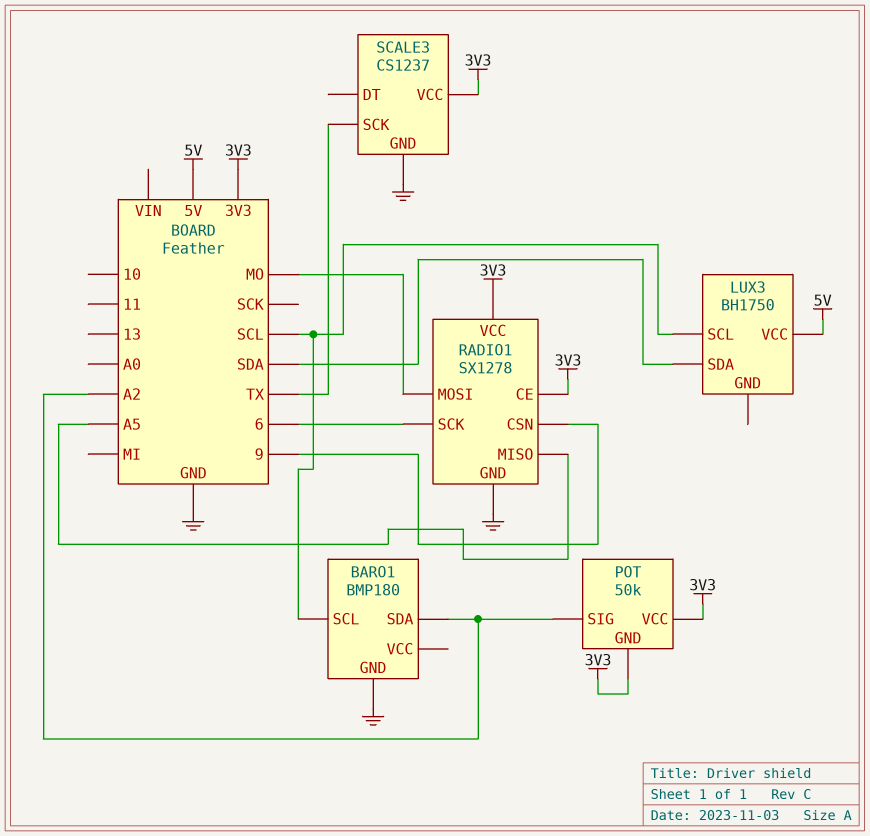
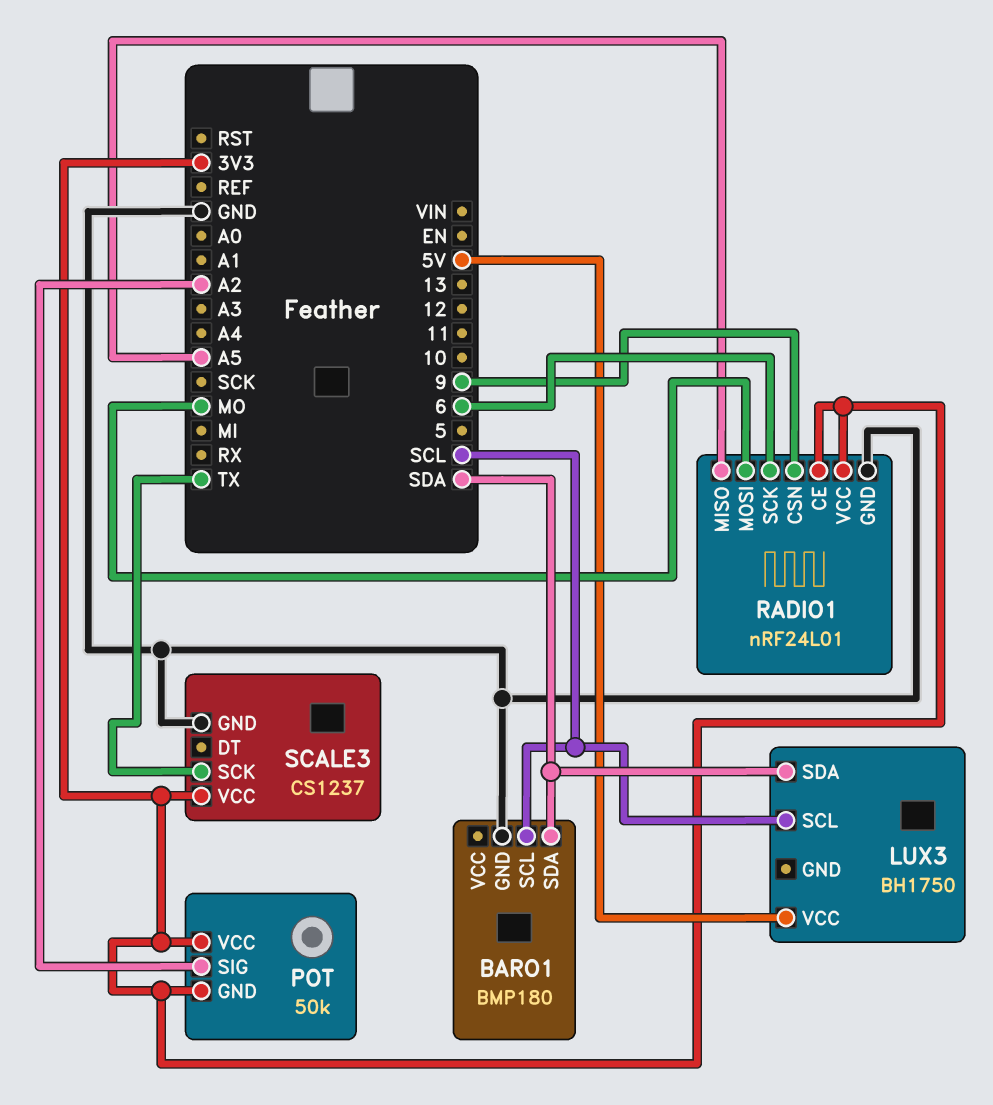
BARO1 pin SDA: A2 -> SDA
RADIO1: SX1278 -> nRF24L01

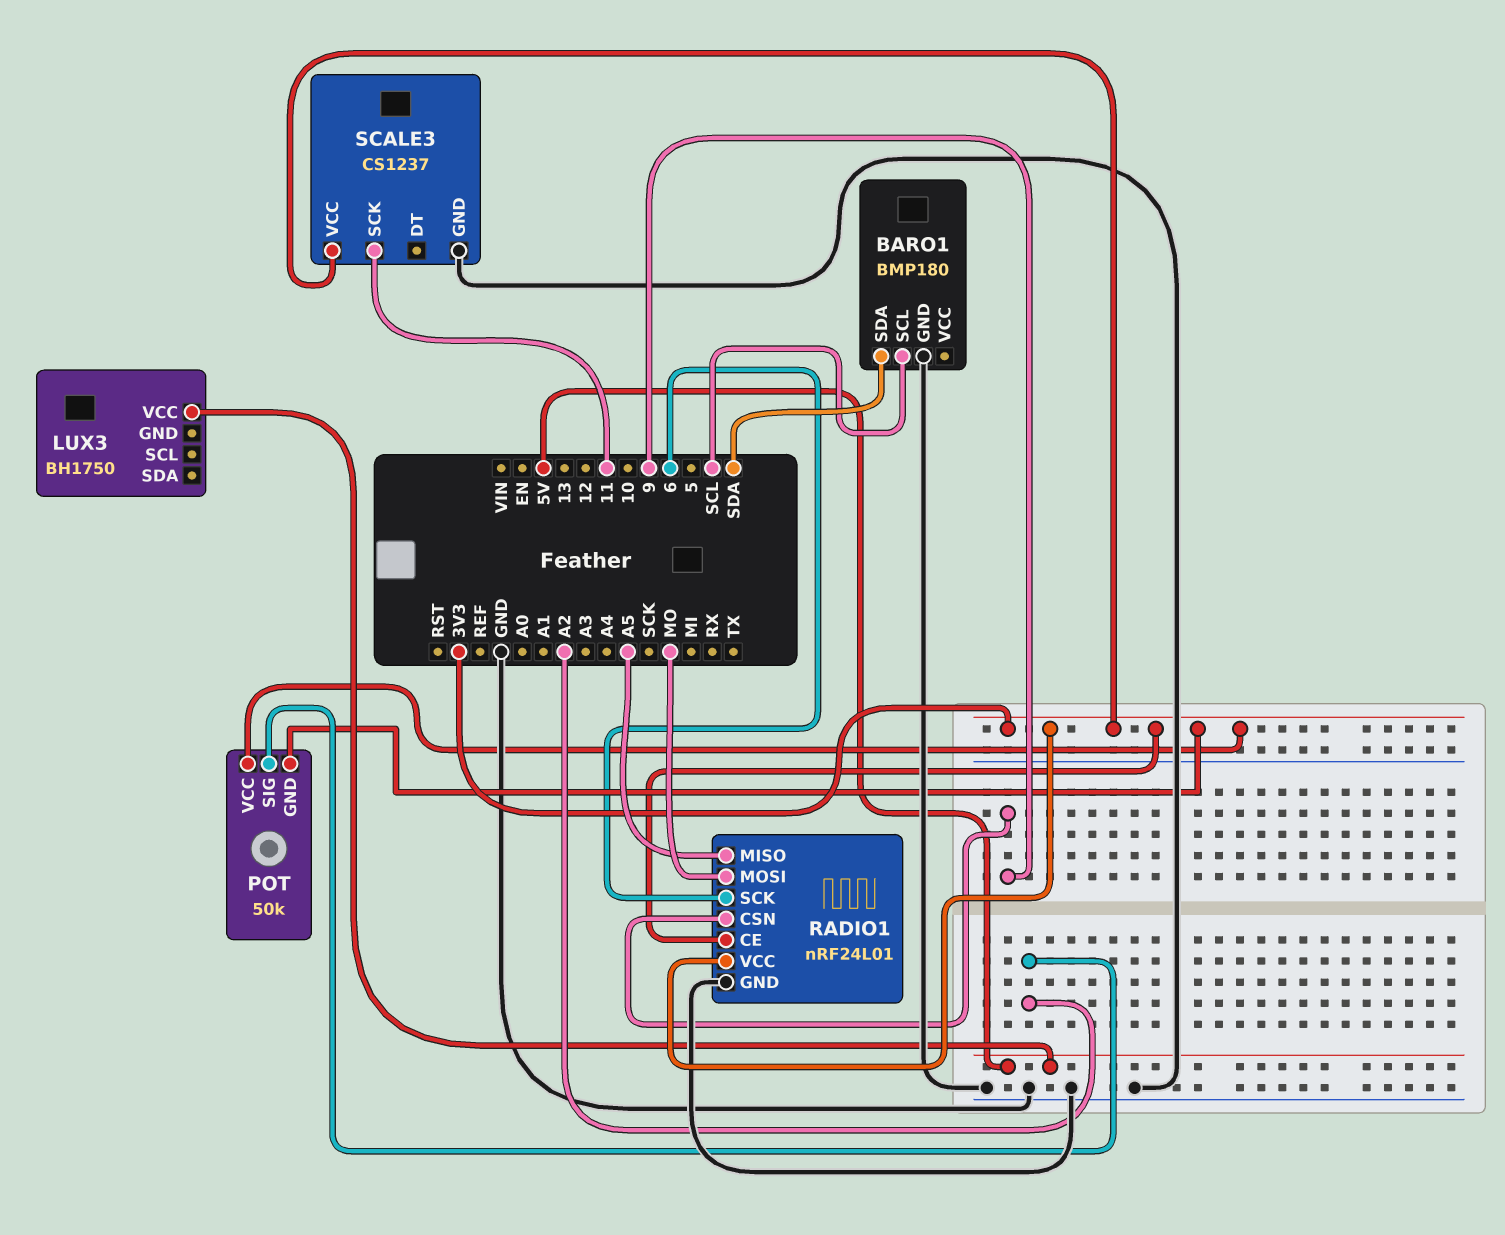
LUX3 pin SCL: SCL -> none
LUX3 pin SDA: SDA -> none
SCALE3 pin SCK: TX -> 11

